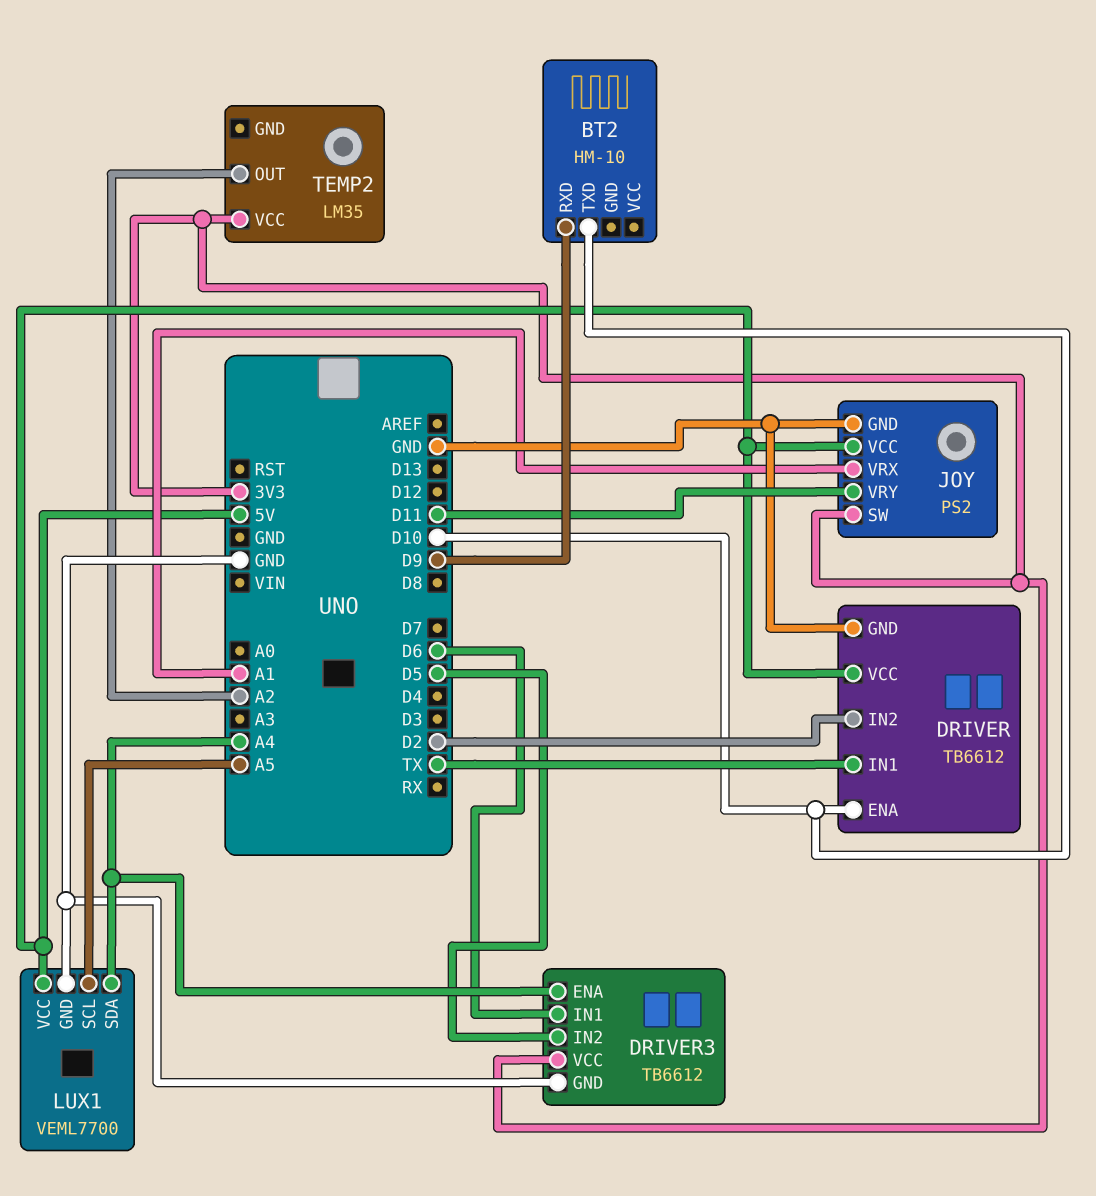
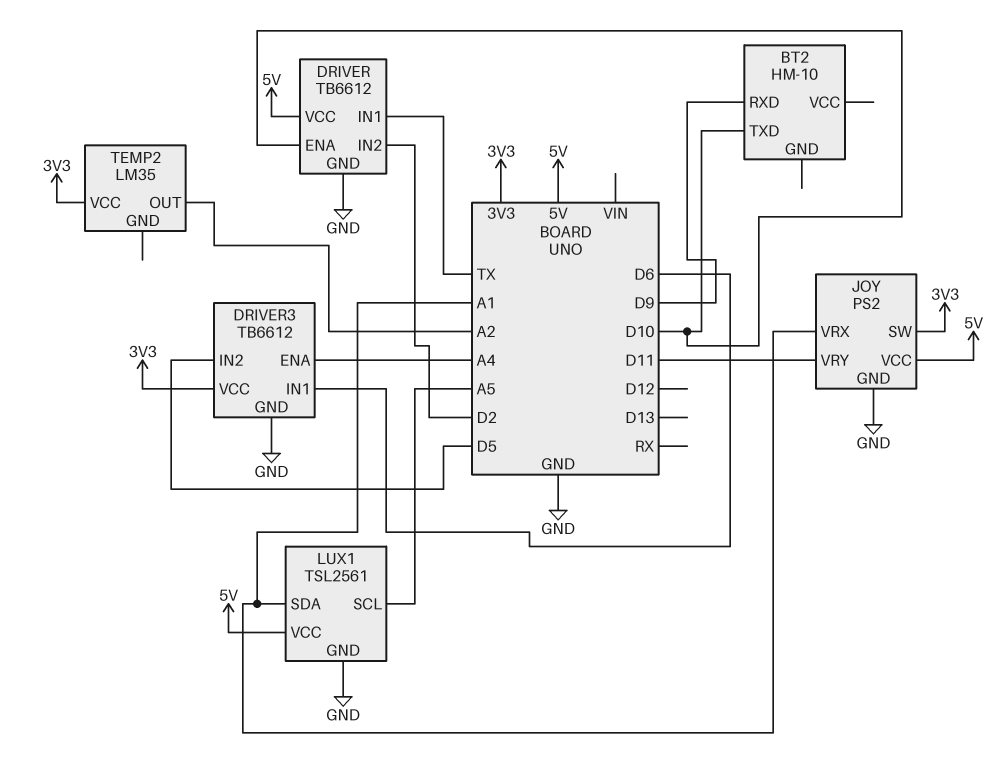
LUX1: VEML7700 -> TSL2561
LUX1 pin SDA: A4 -> A1

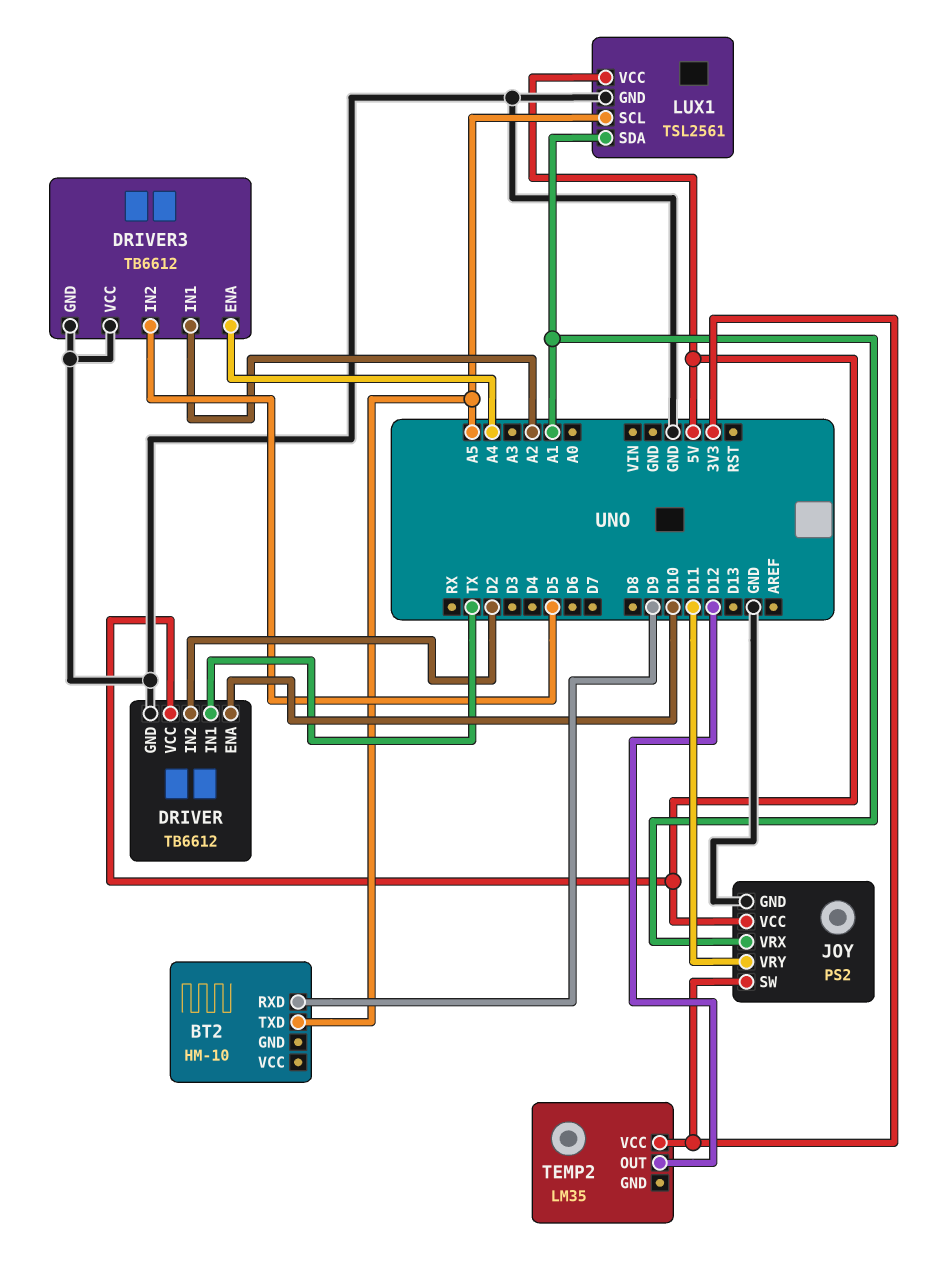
BT2 pin TXD: D10 -> A5
DRIVER3 pin IN1: D6 -> A2
DRIVER3 pin VCC: 3V3 -> GND
TEMP2 pin OUT: A2 -> D12

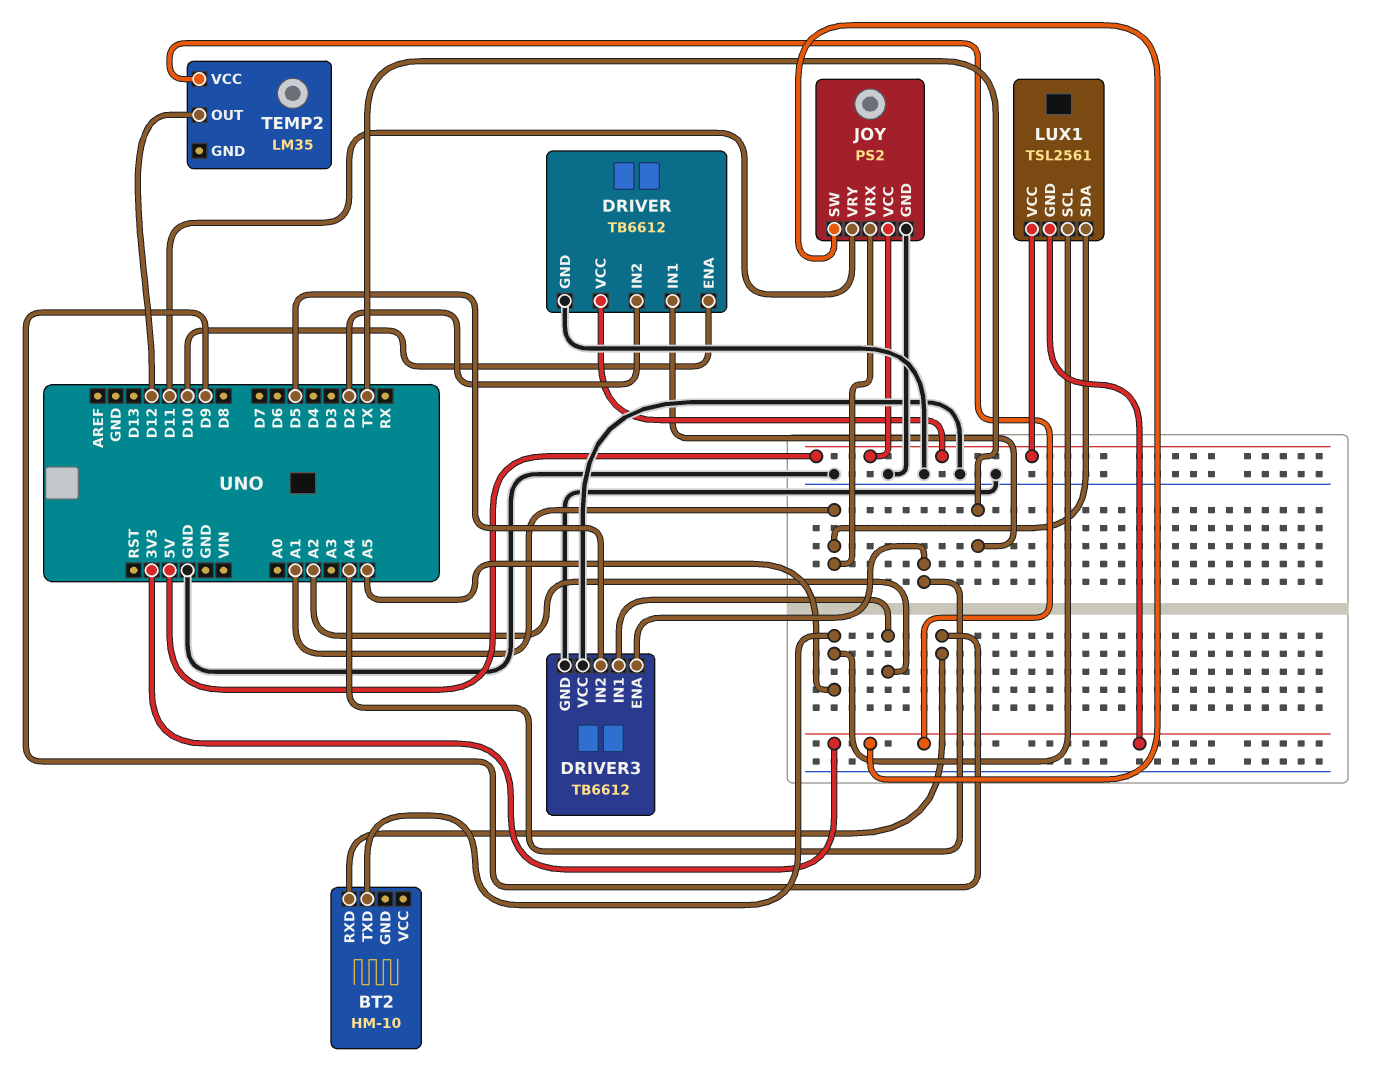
LUX1 pin GND: GND -> 3V3

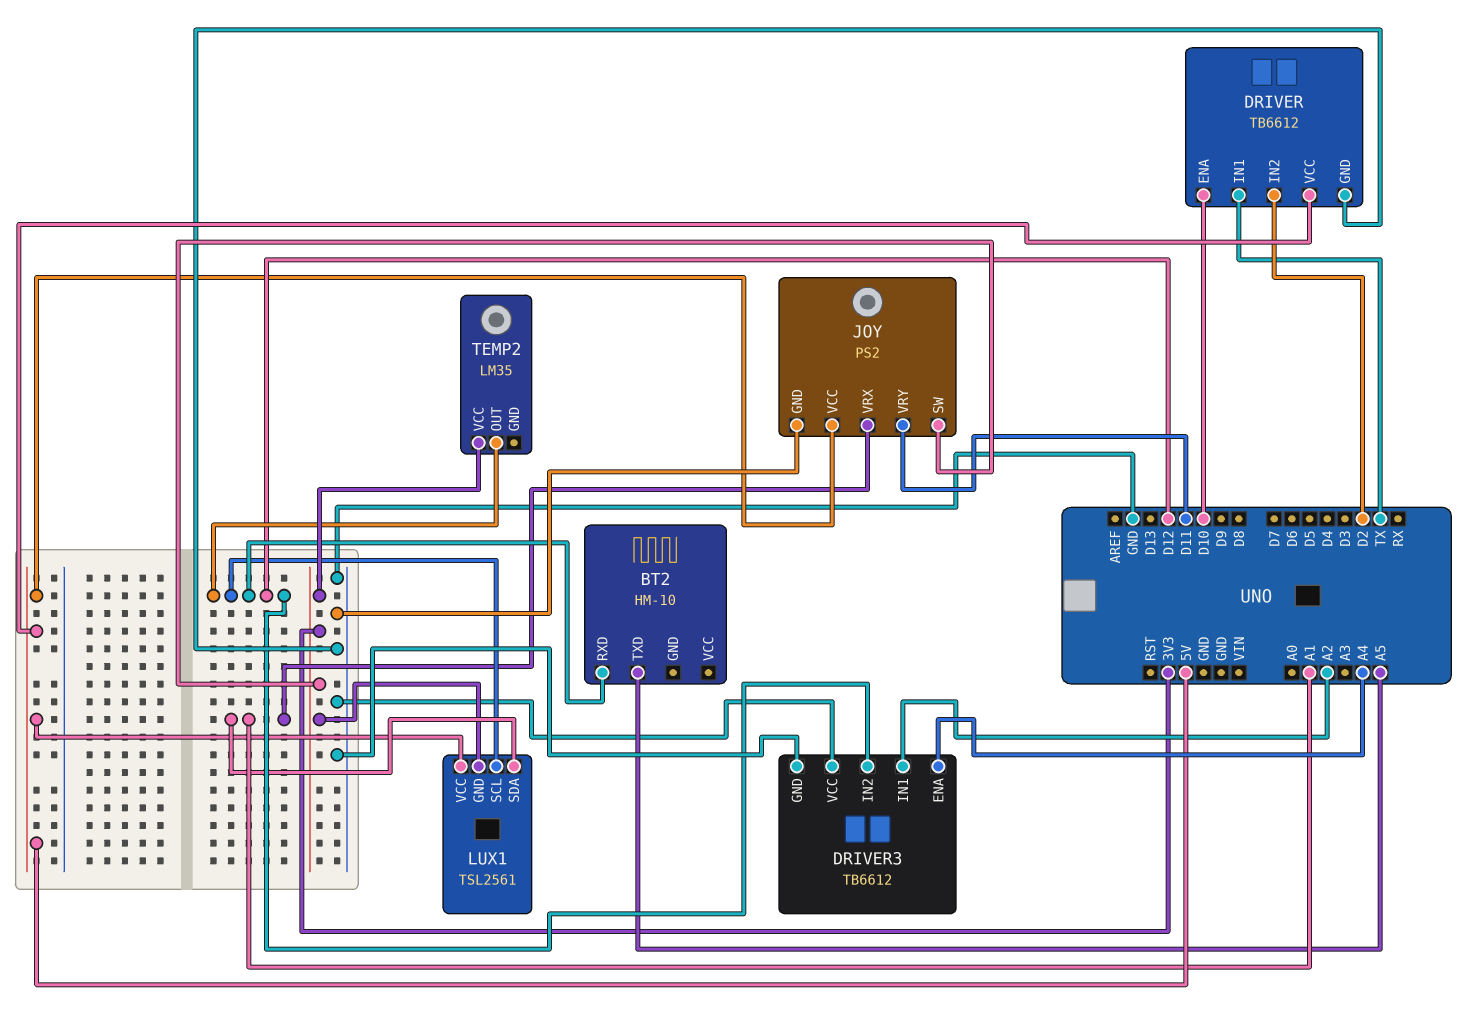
BT2 pin RXD: D9 -> D12
DRIVER3 pin IN2: D5 -> D12
LUX1 pin SCL: A5 -> D12

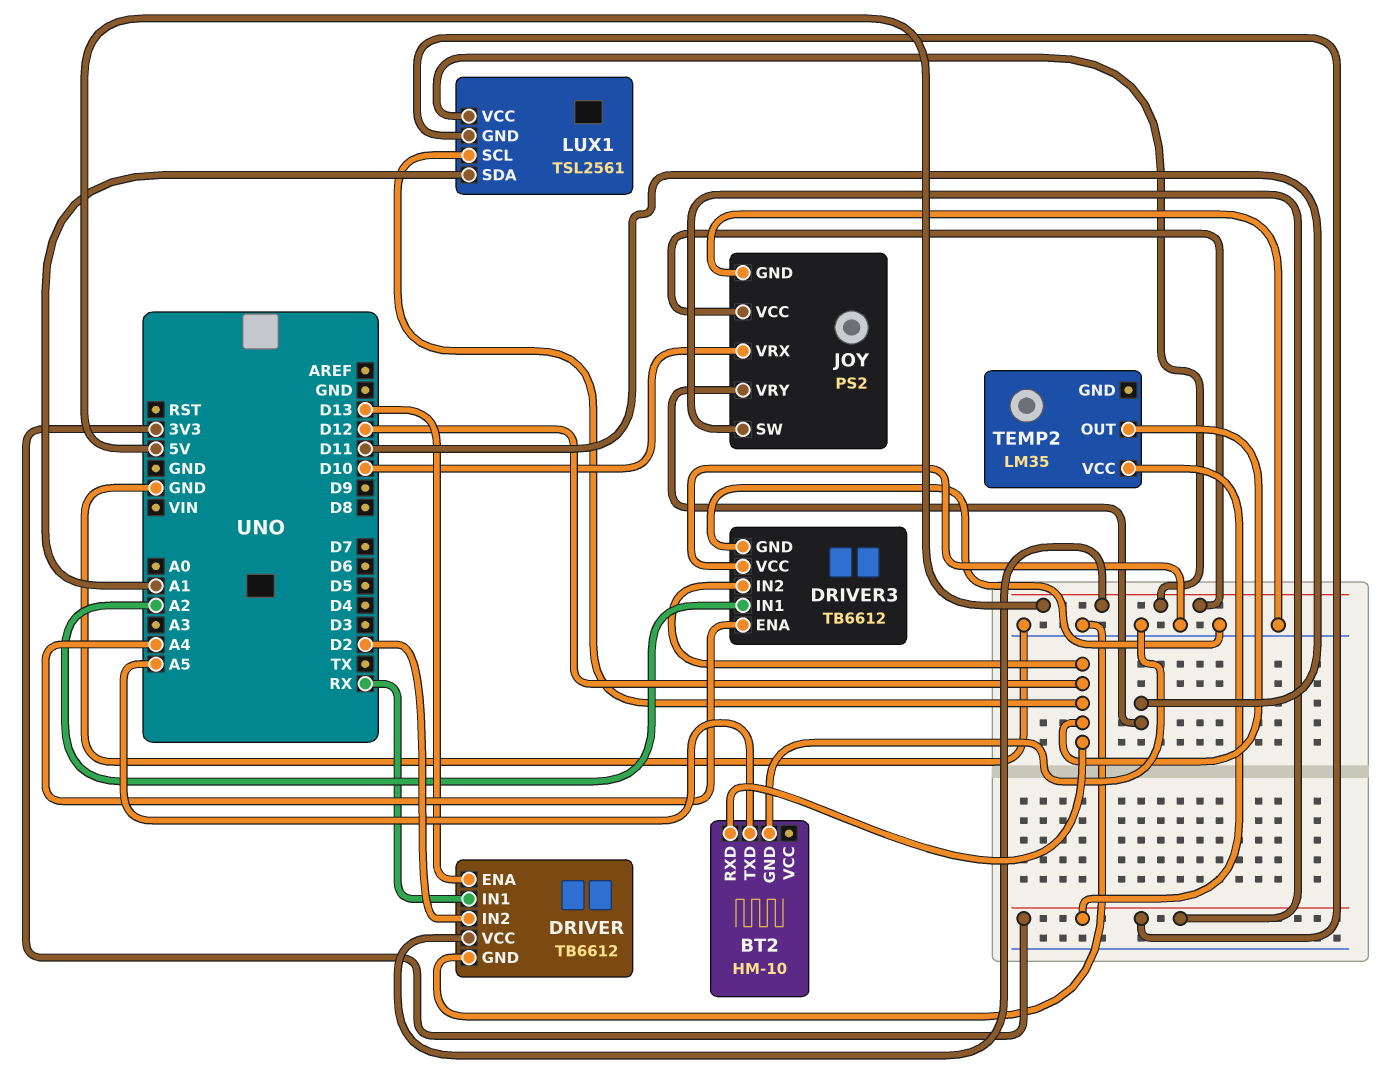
BT2 pin GND: none -> GND
DRIVER pin ENA: D10 -> D13
DRIVER pin IN1: TX -> RX
JOY pin VRX: A1 -> D10

